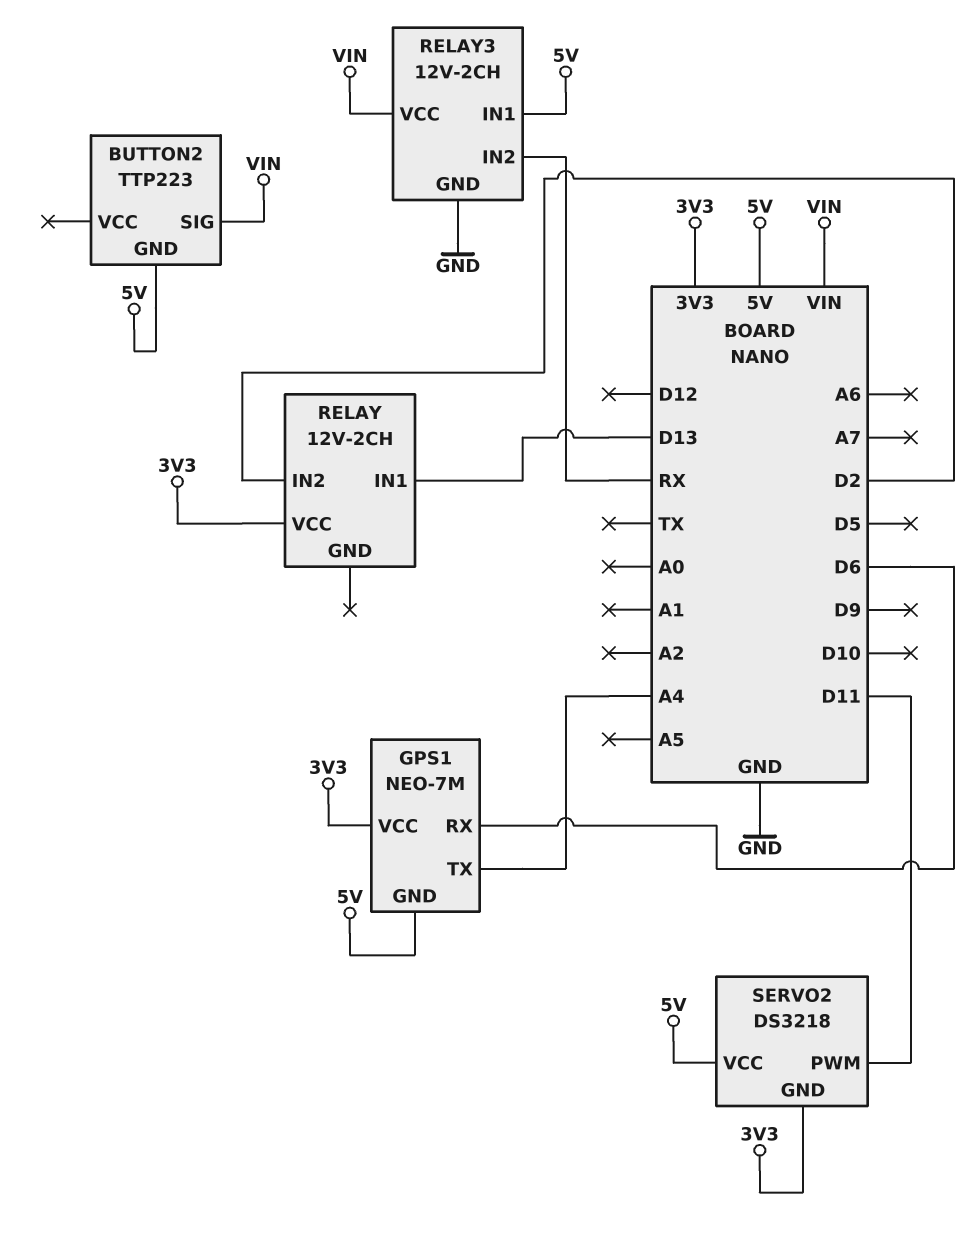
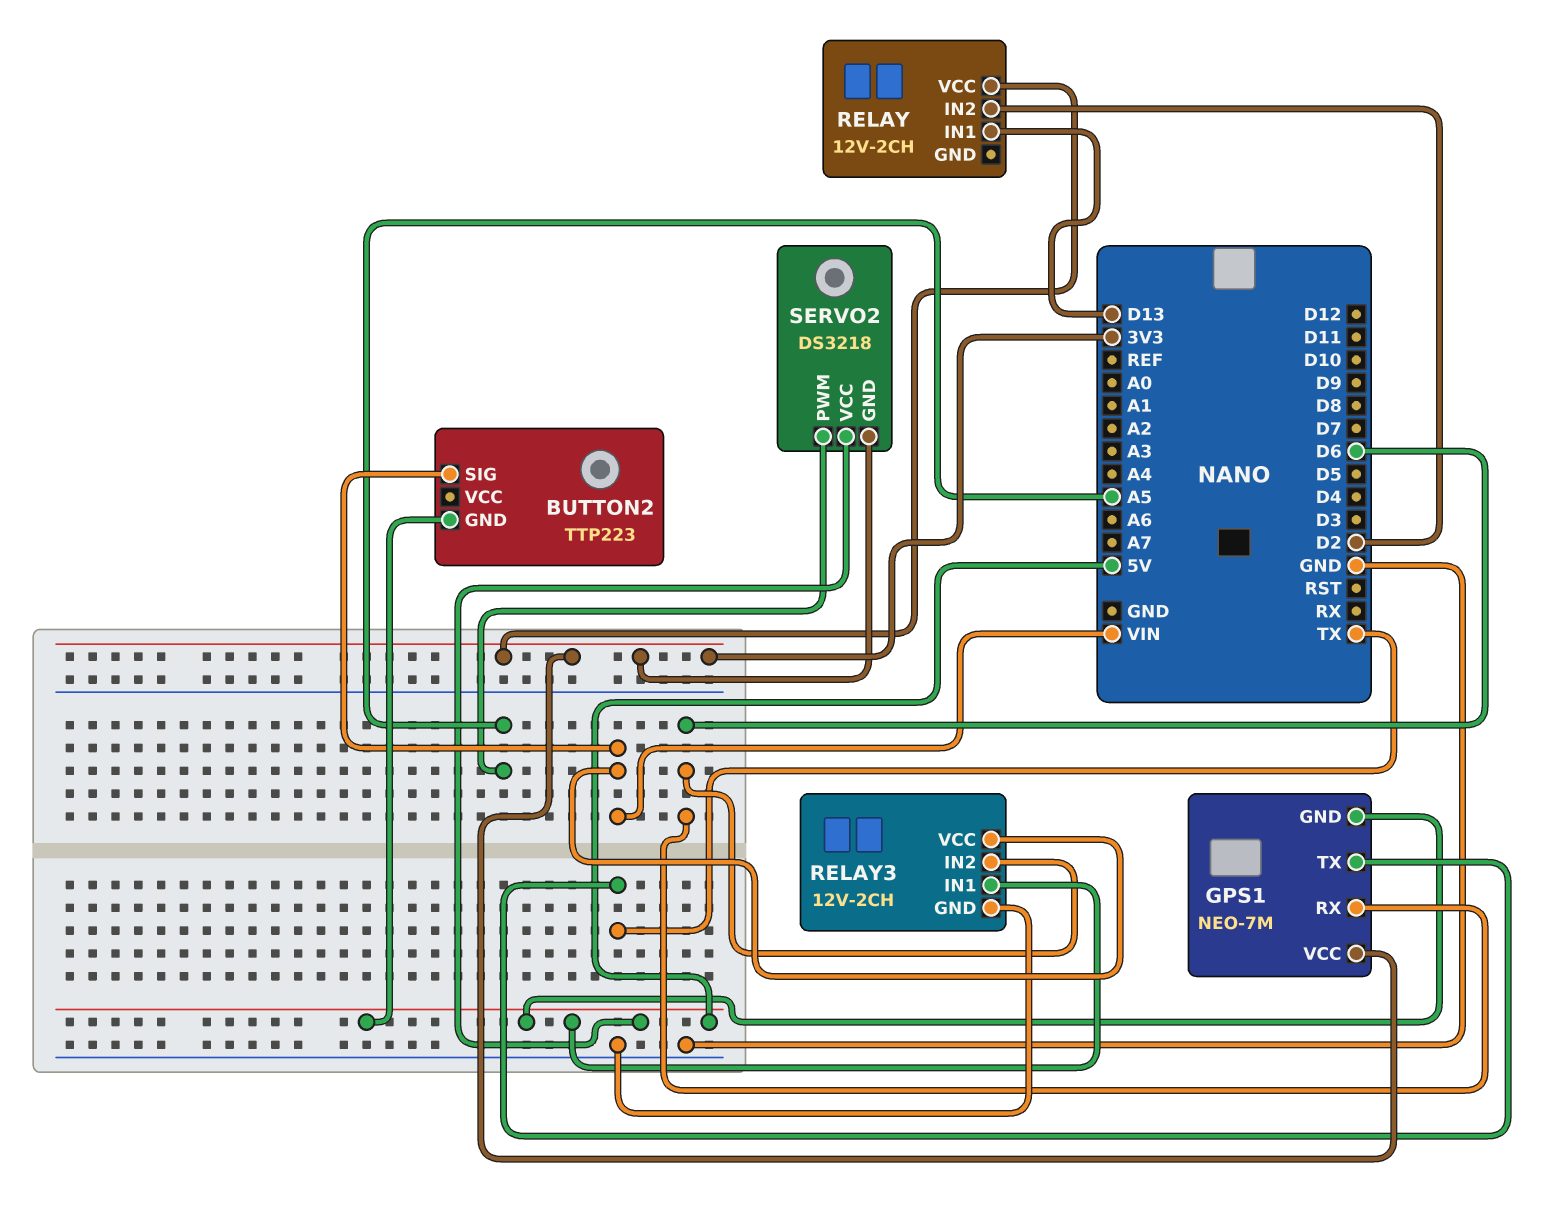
GPS1 pin TX: A4 -> TX
RELAY3 pin IN2: RX -> D6
SERVO2 pin PWM: D11 -> A5

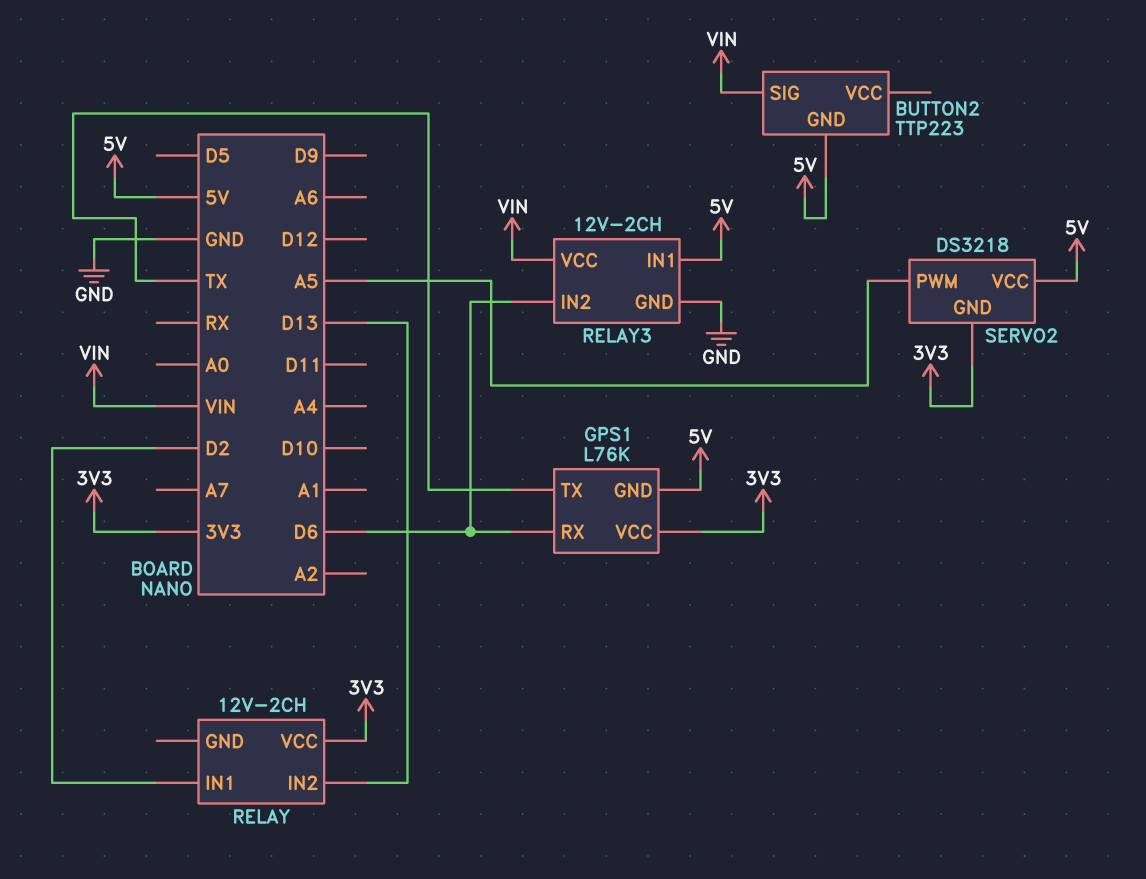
GPS1: NEO-7M -> L76K
RELAY pin IN1: D13 -> D2
RELAY pin IN2: D2 -> D13

